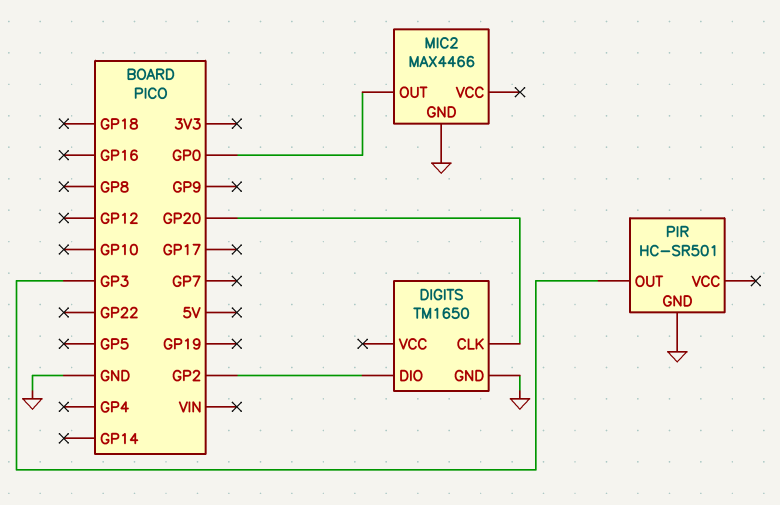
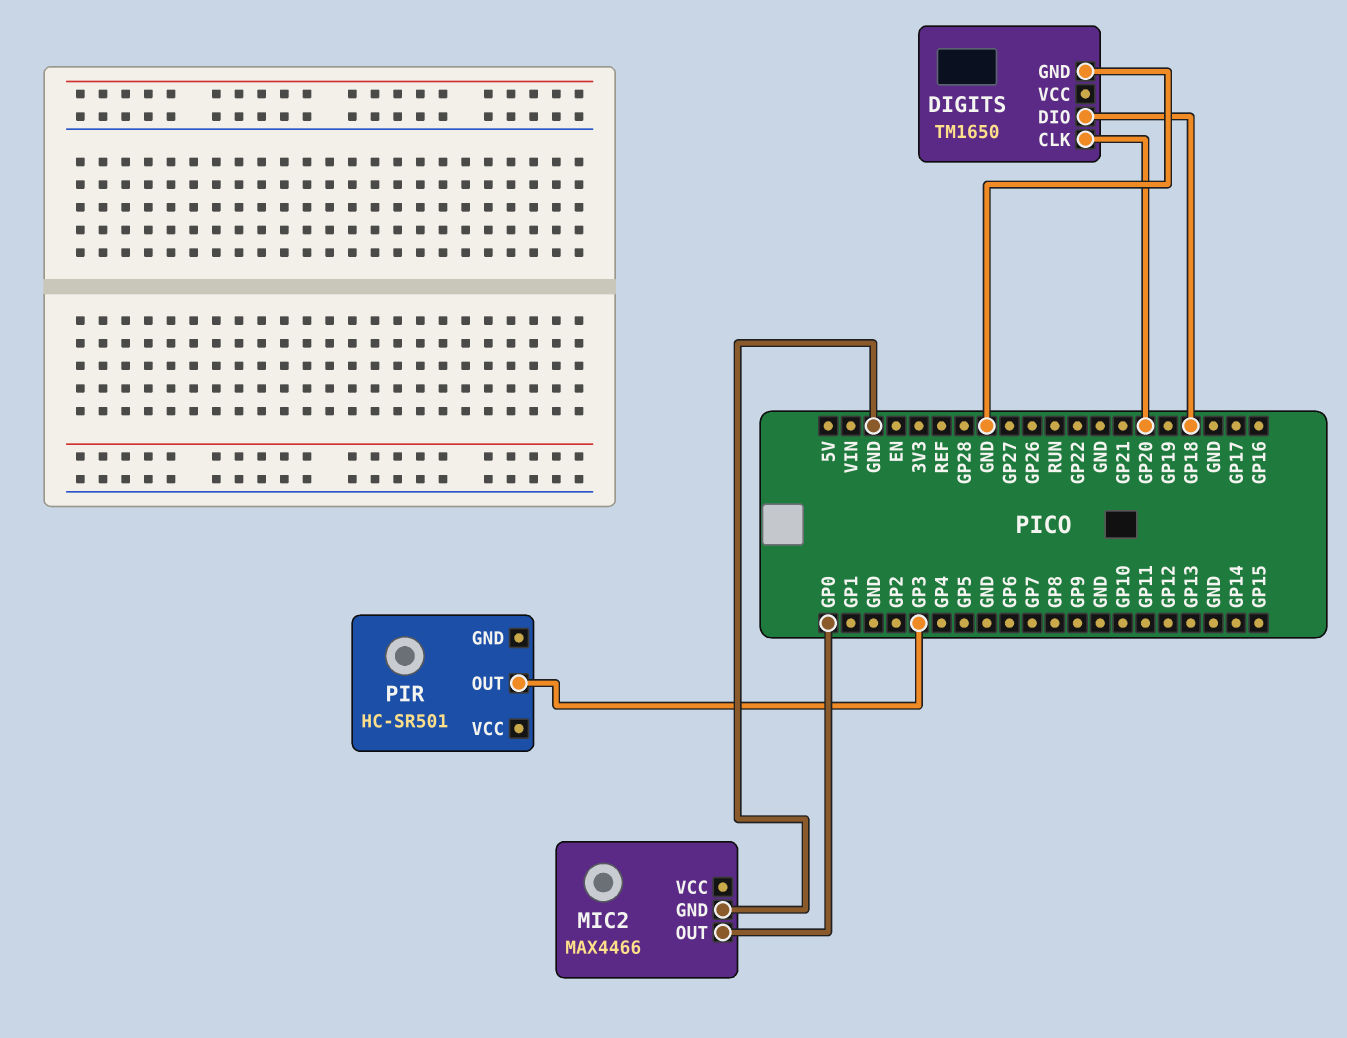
DIGITS pin DIO: GP2 -> GP18
PIR pin GND: GND -> none

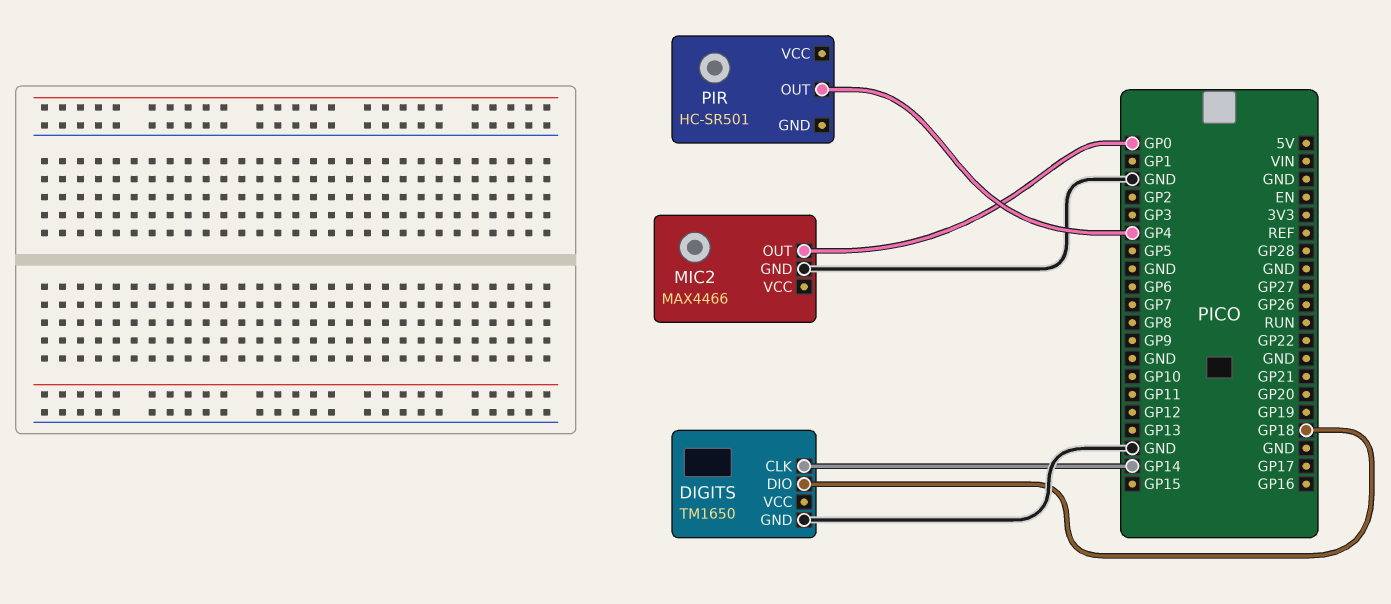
DIGITS pin CLK: GP20 -> GP14
PIR pin OUT: GP3 -> GP4

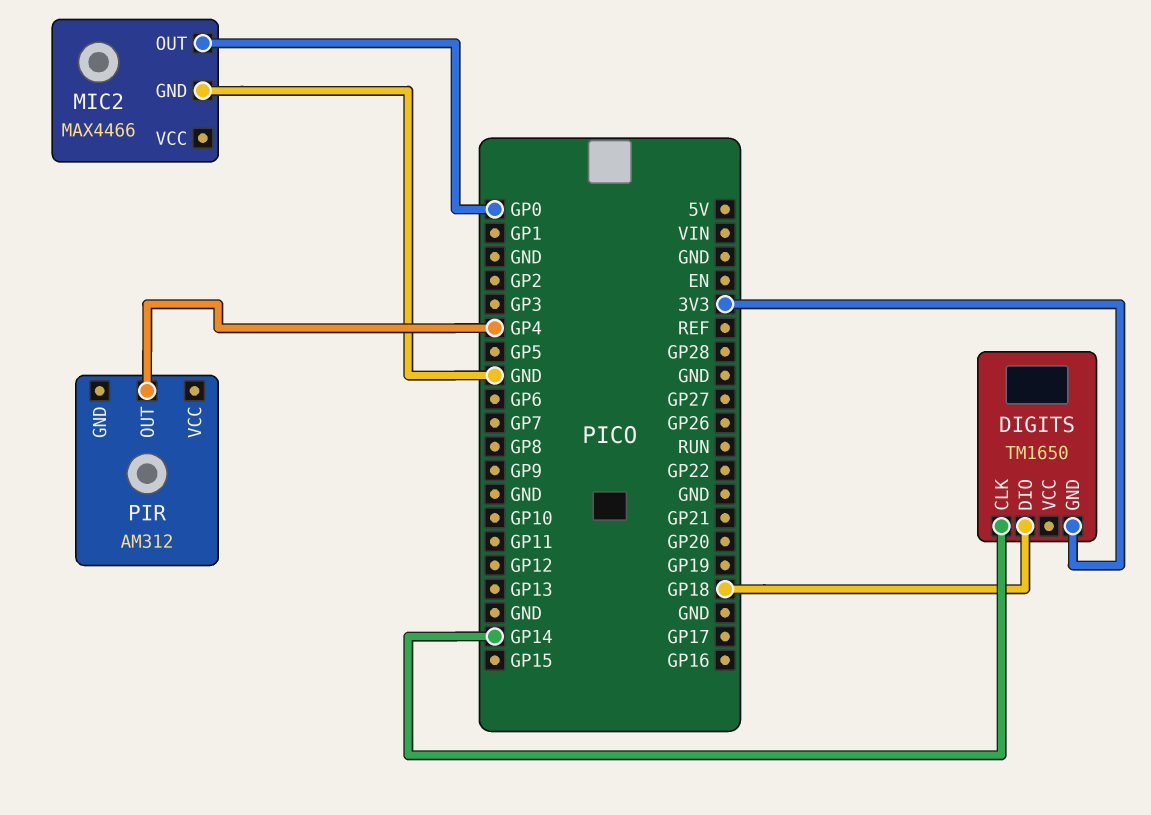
DIGITS pin GND: GND -> 3V3
PIR: HC-SR501 -> AM312

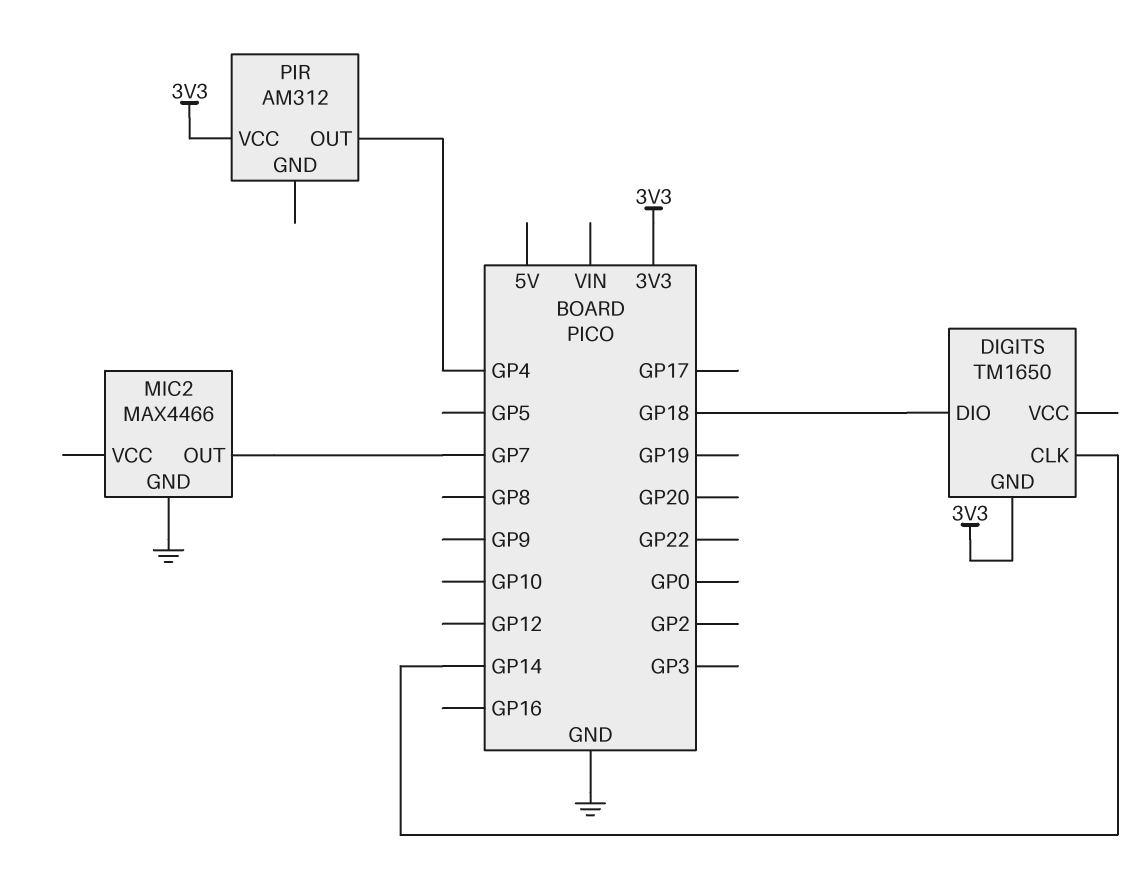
MIC2 pin OUT: GP0 -> GP7
PIR pin VCC: none -> 3V3

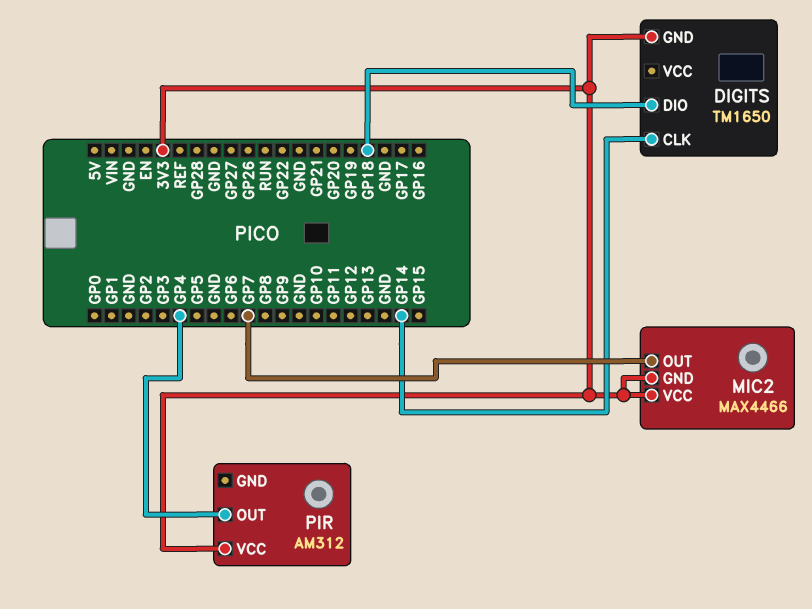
MIC2 pin GND: GND -> 3V3
MIC2 pin VCC: none -> 3V3

